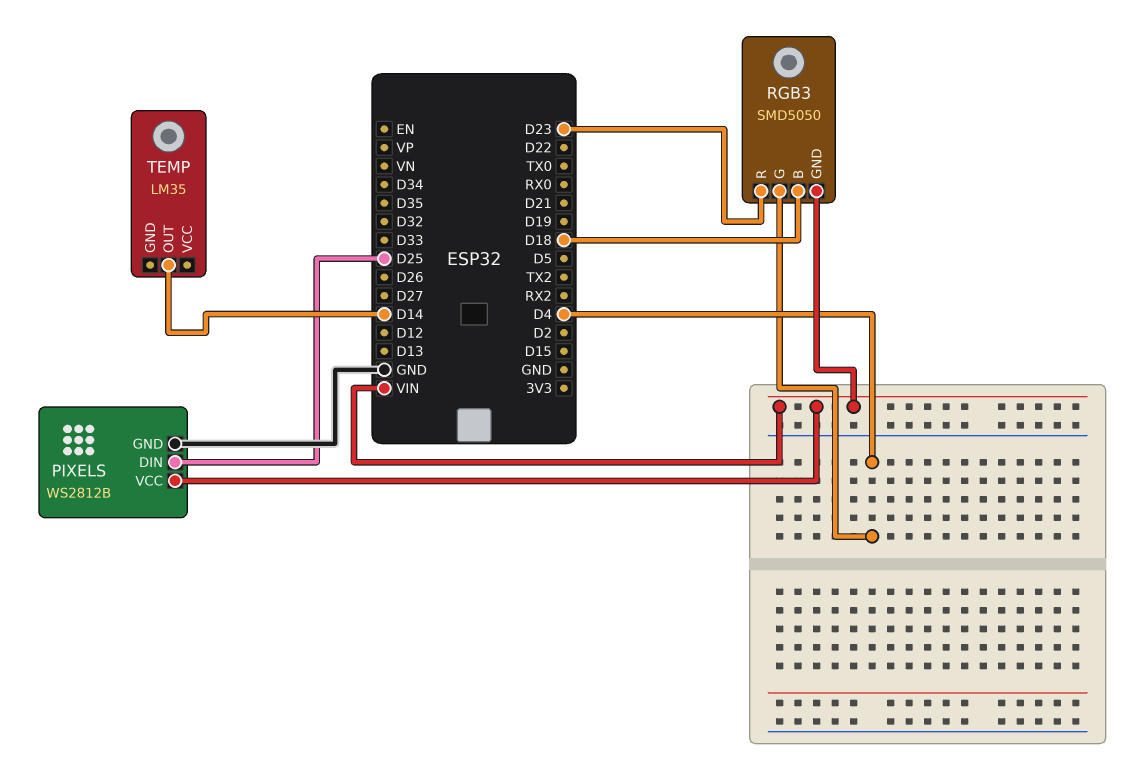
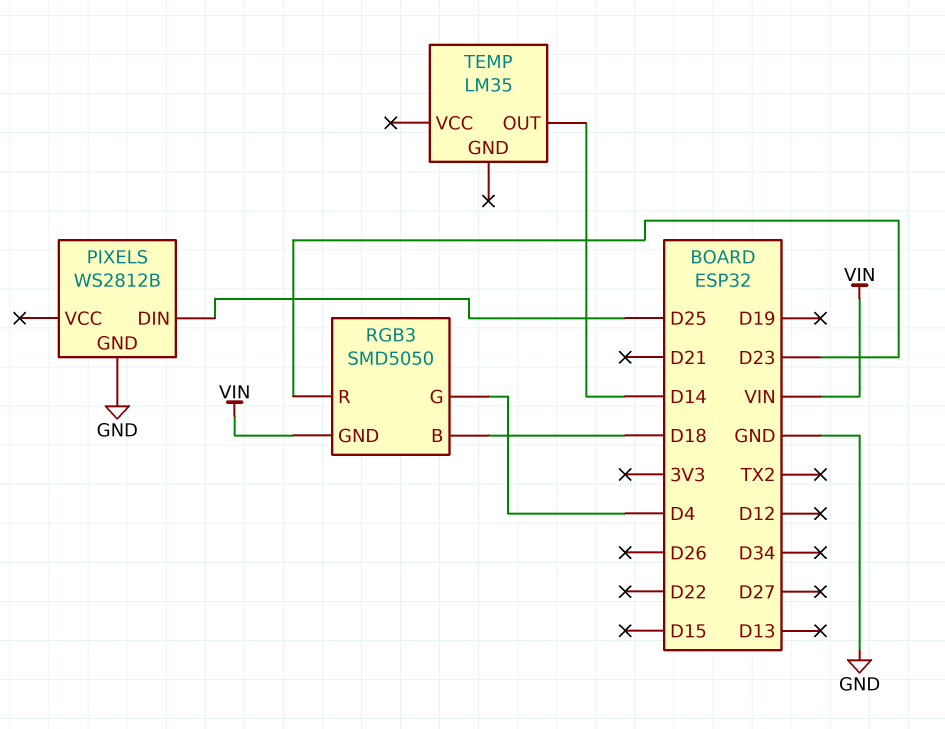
PIXELS pin VCC: VIN -> none

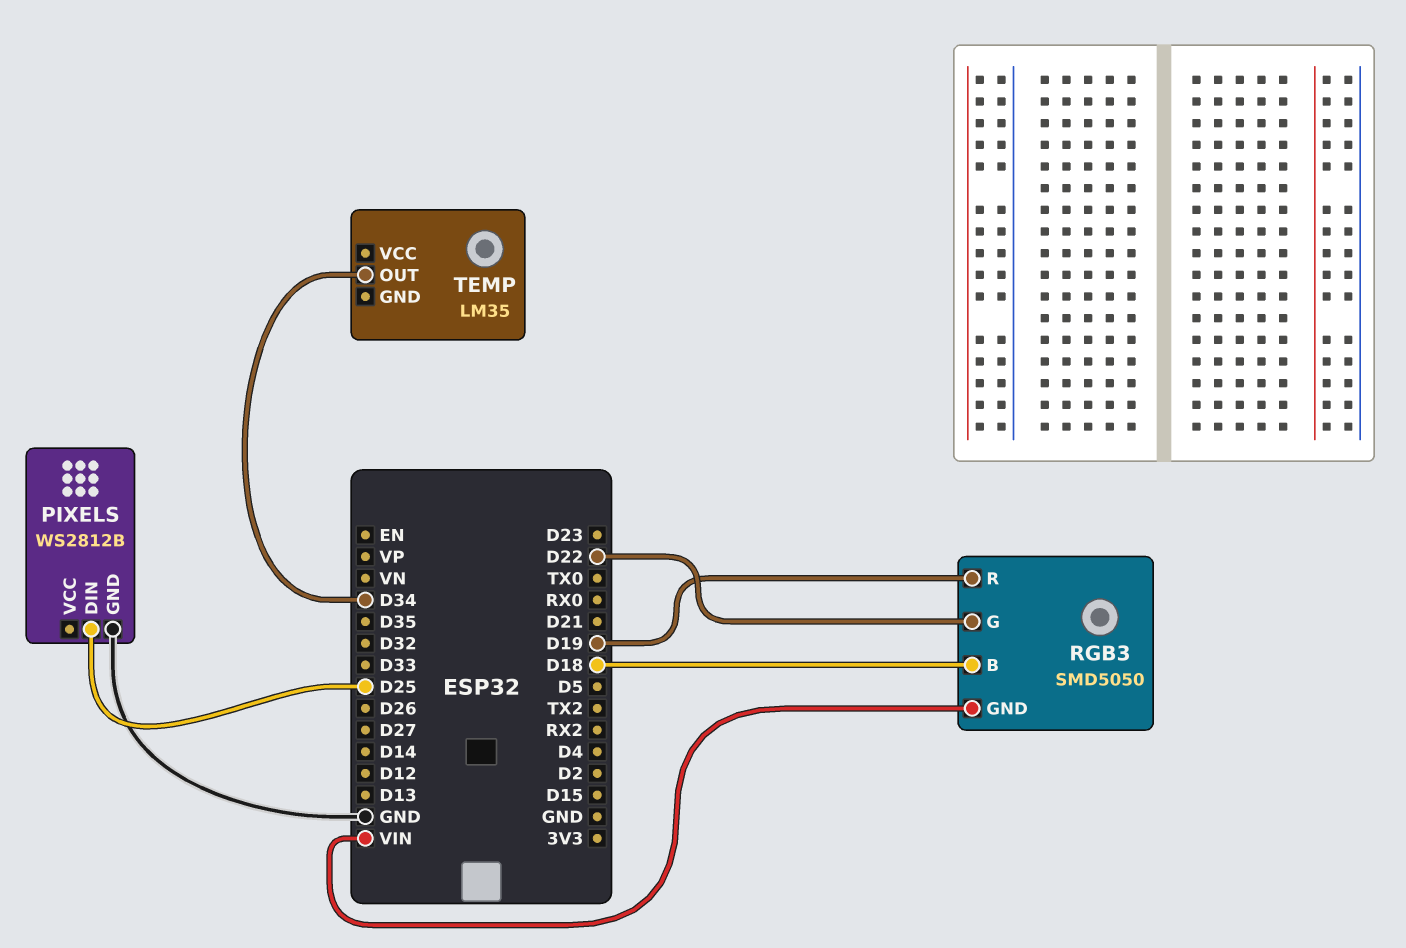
RGB3 pin G: D4 -> D22
RGB3 pin R: D23 -> D19
TEMP pin OUT: D14 -> D34

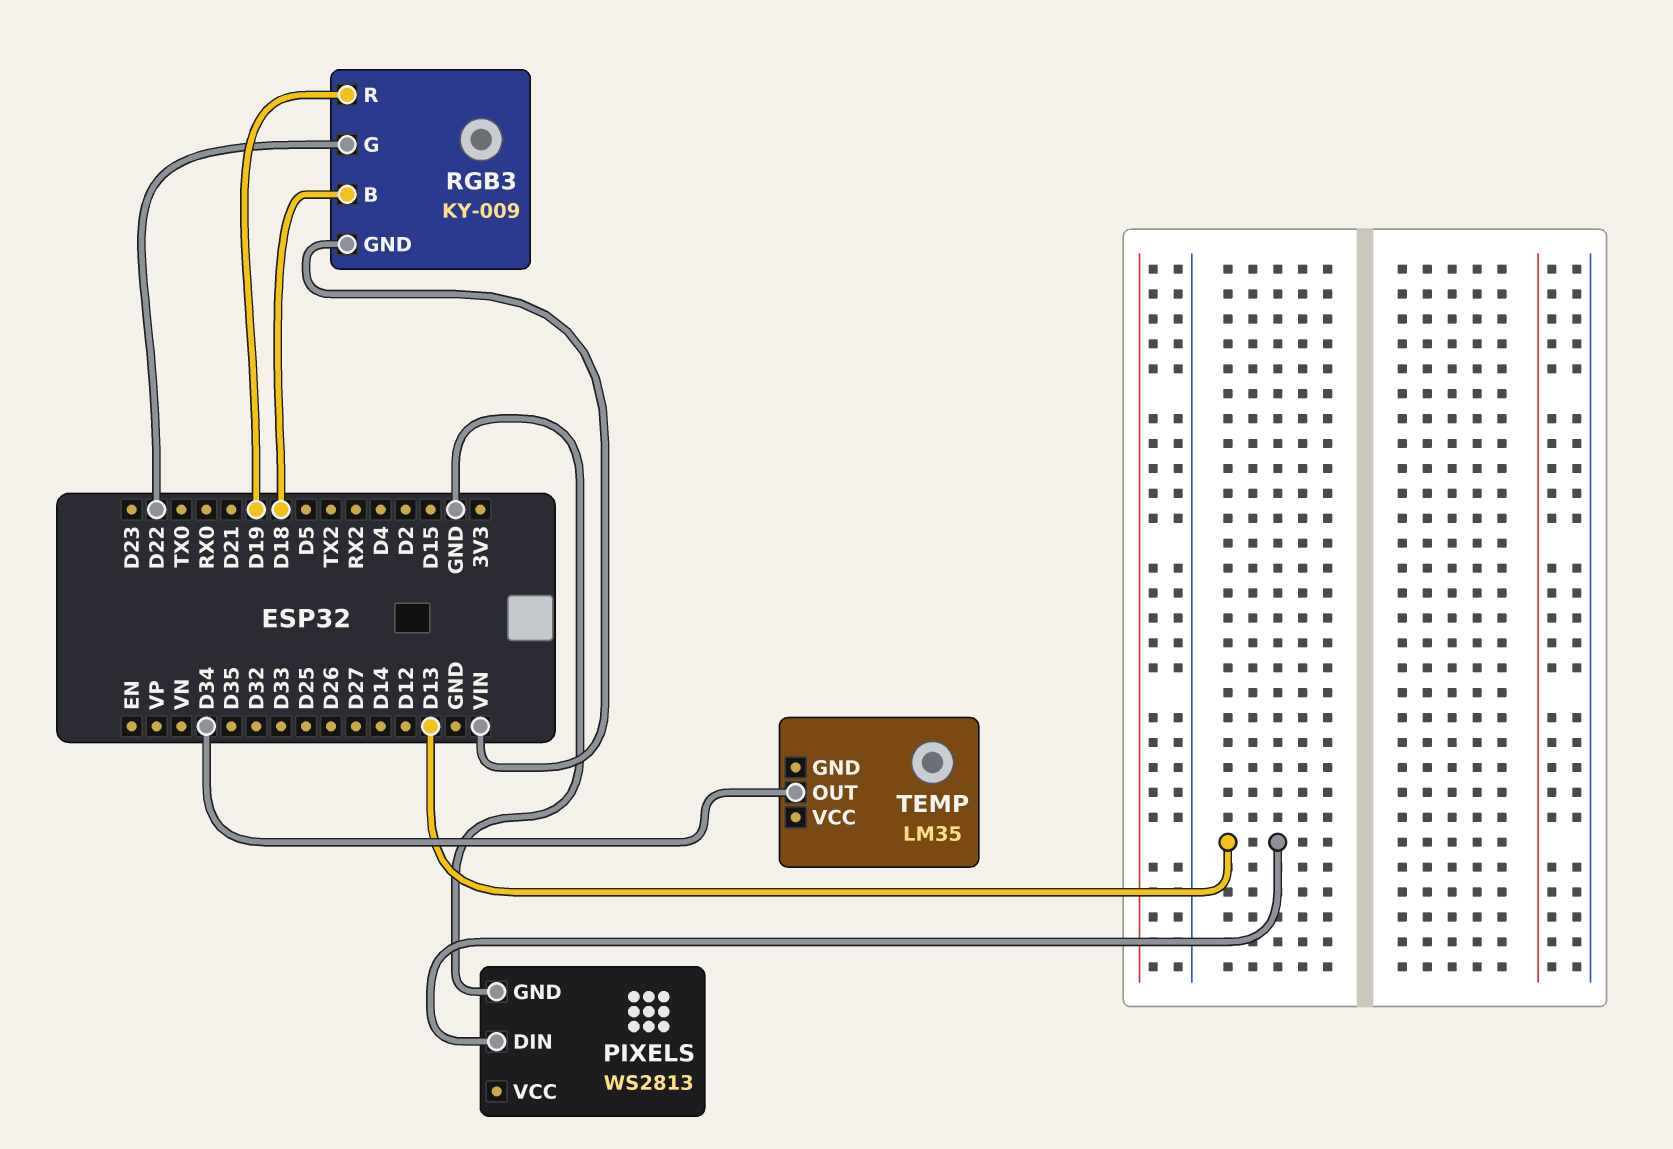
PIXELS: WS2812B -> WS2813
PIXELS pin DIN: D25 -> D13
RGB3: SMD5050 -> KY-009

